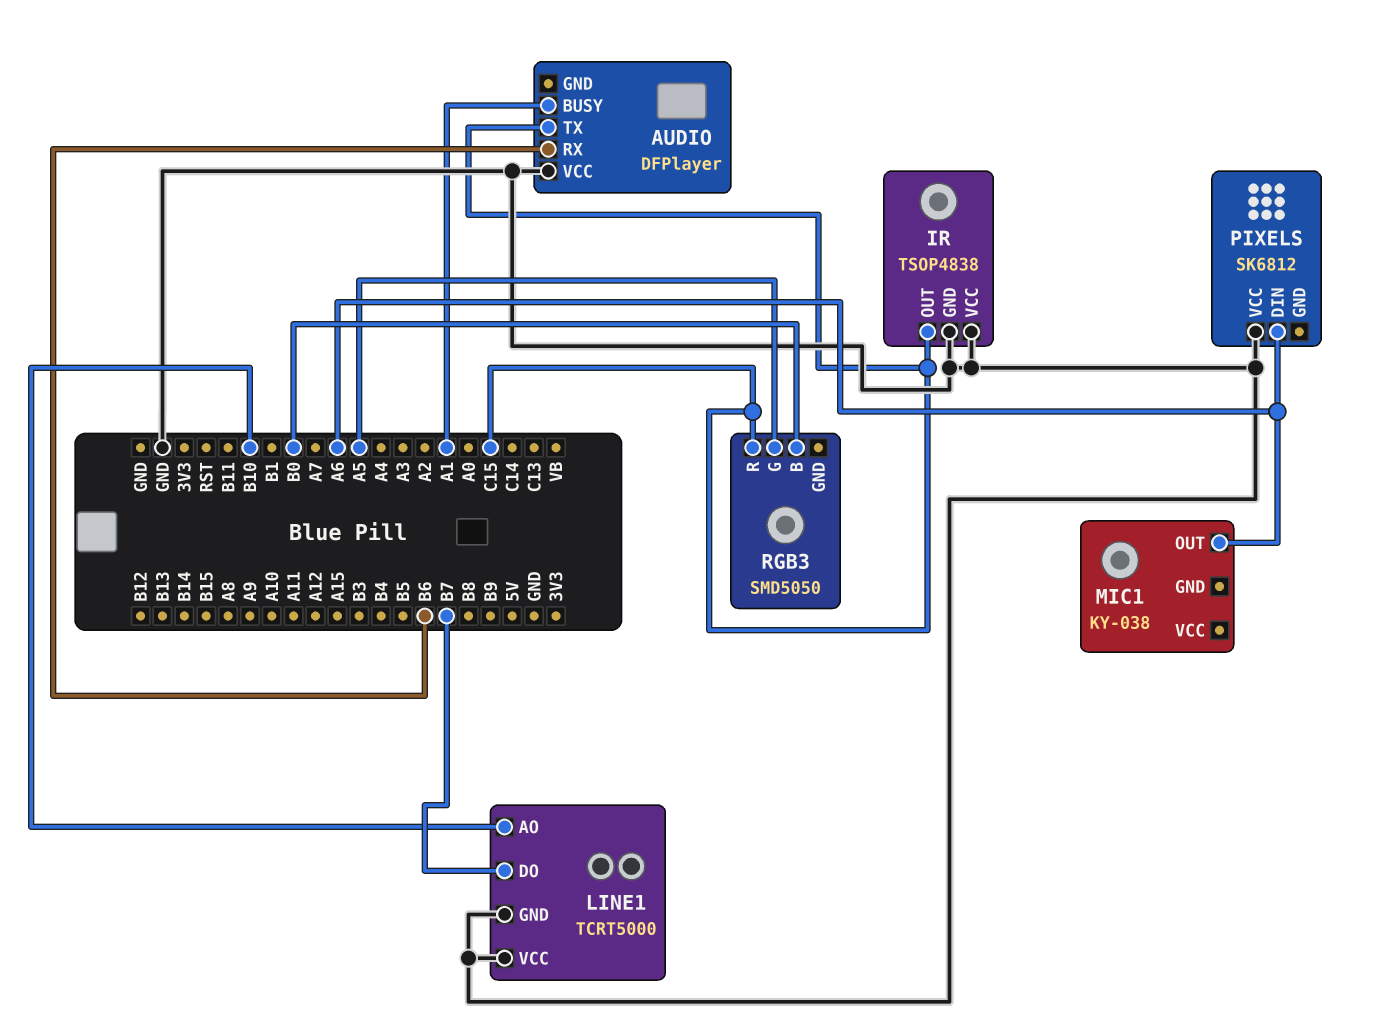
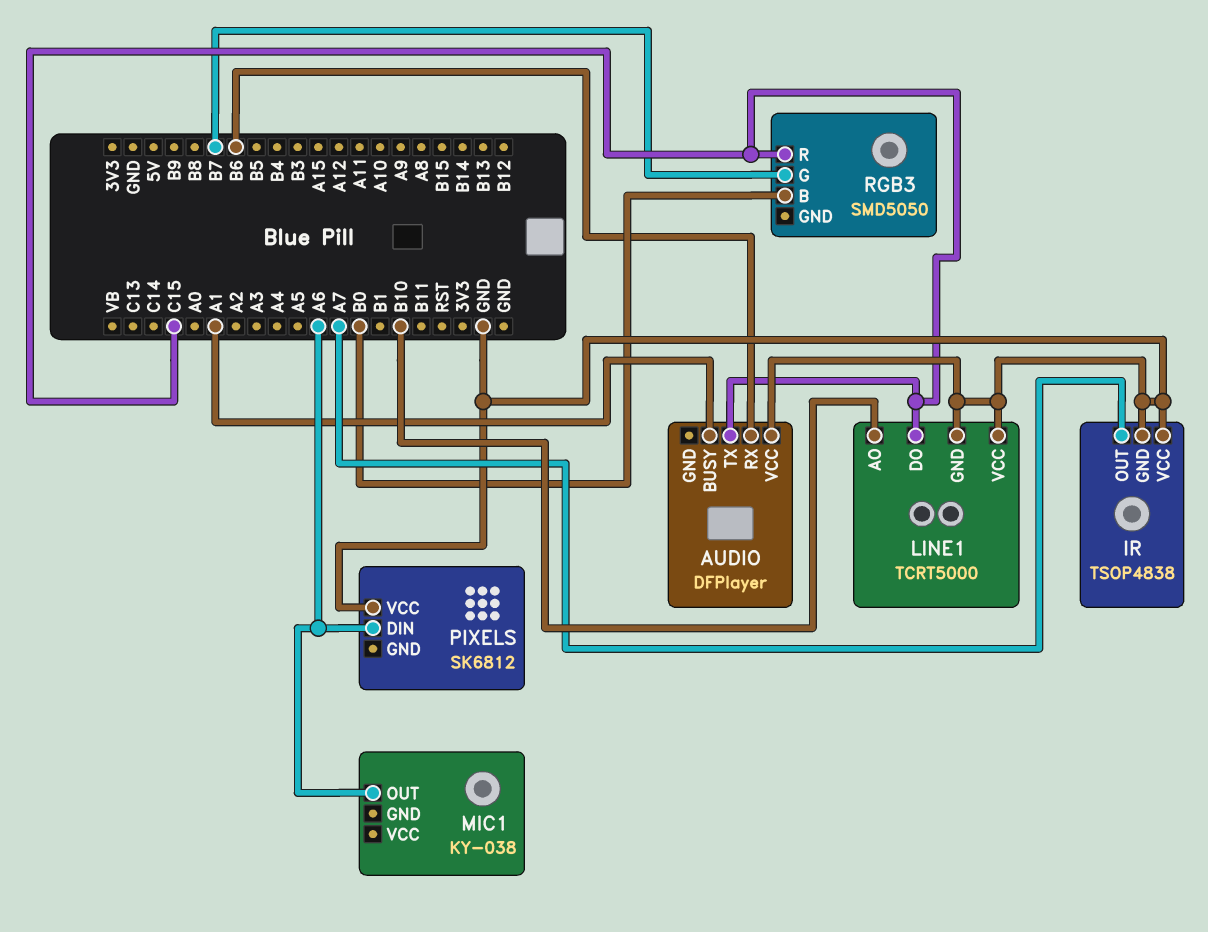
IR pin OUT: C15 -> A7
LINE1 pin DO: B7 -> C15
RGB3 pin G: A5 -> B7

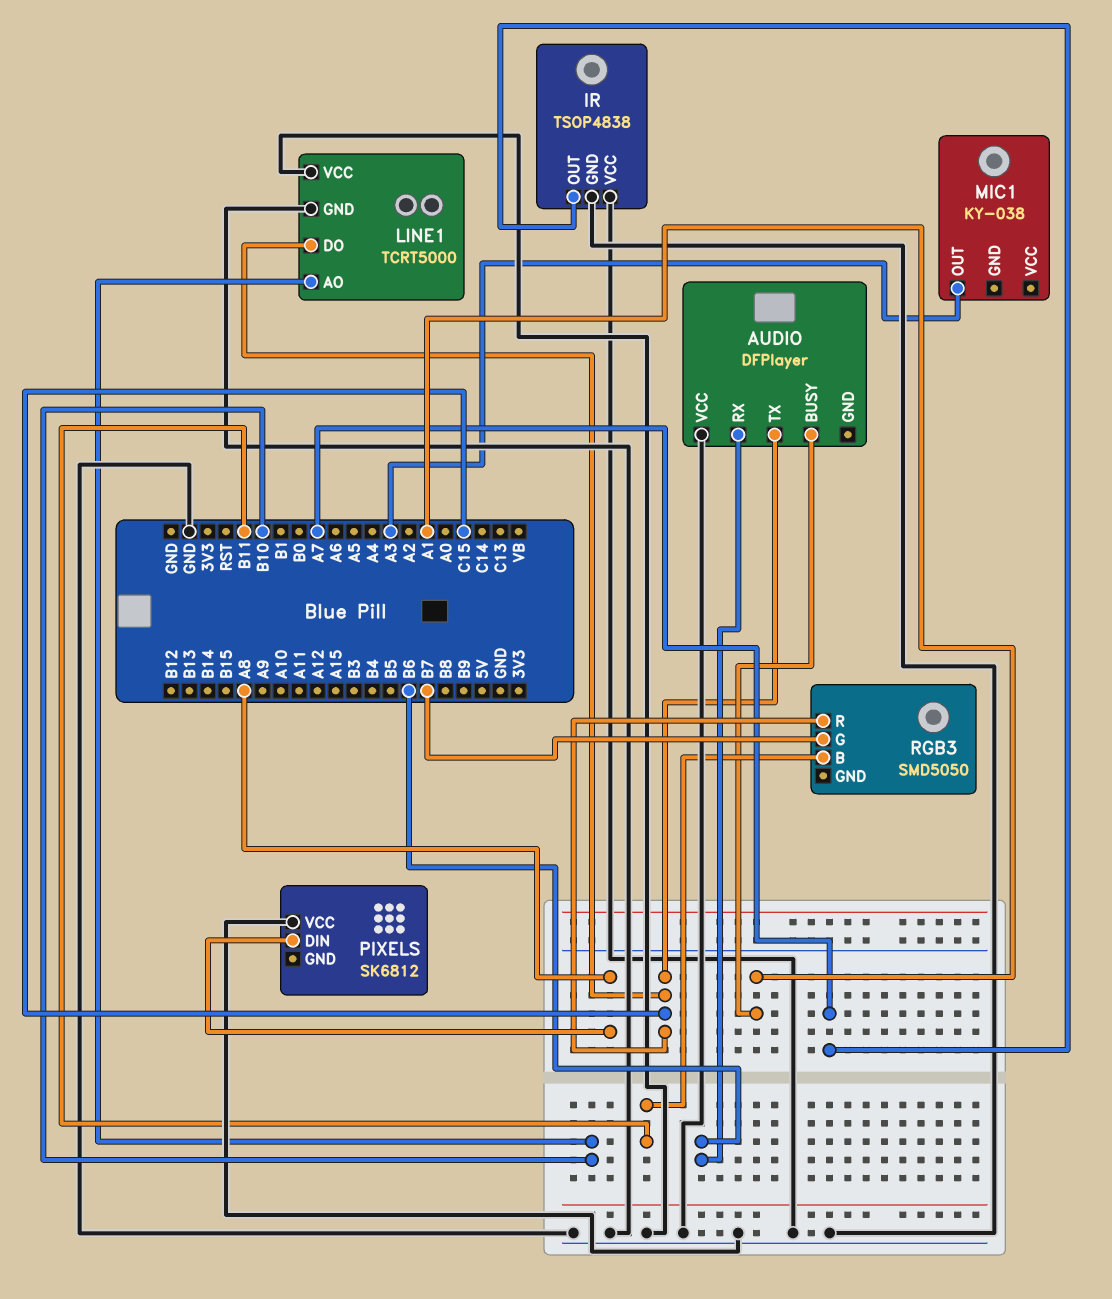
MIC1 pin OUT: A6 -> A3
PIXELS pin DIN: A6 -> A8
RGB3 pin B: B0 -> B11

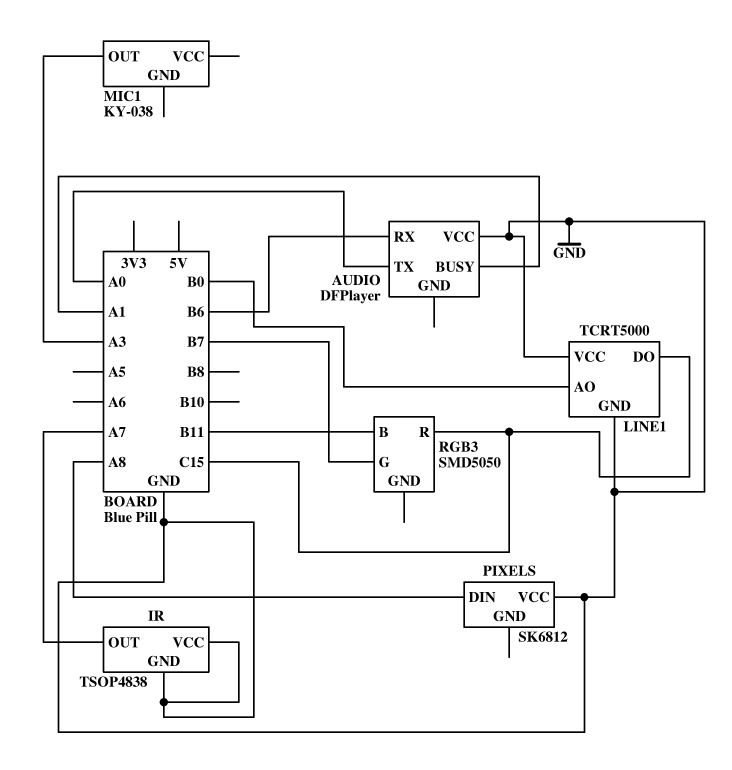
AUDIO pin TX: C15 -> A0
LINE1 pin AO: B10 -> B0

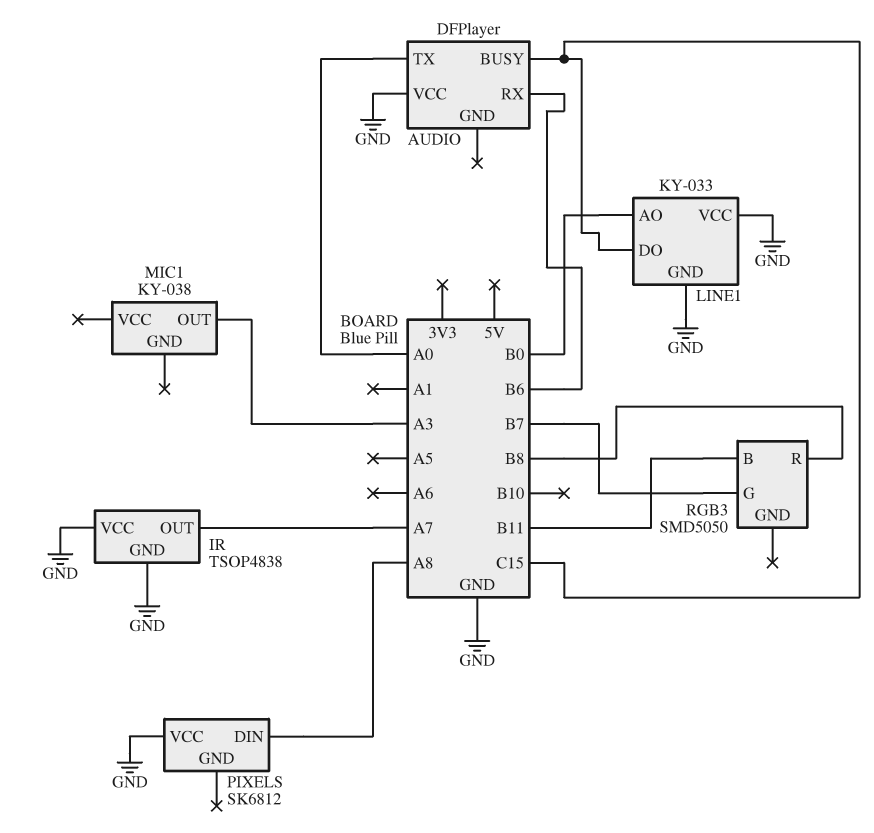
AUDIO pin BUSY: A1 -> C15
LINE1: TCRT5000 -> KY-033
RGB3 pin R: C15 -> B8

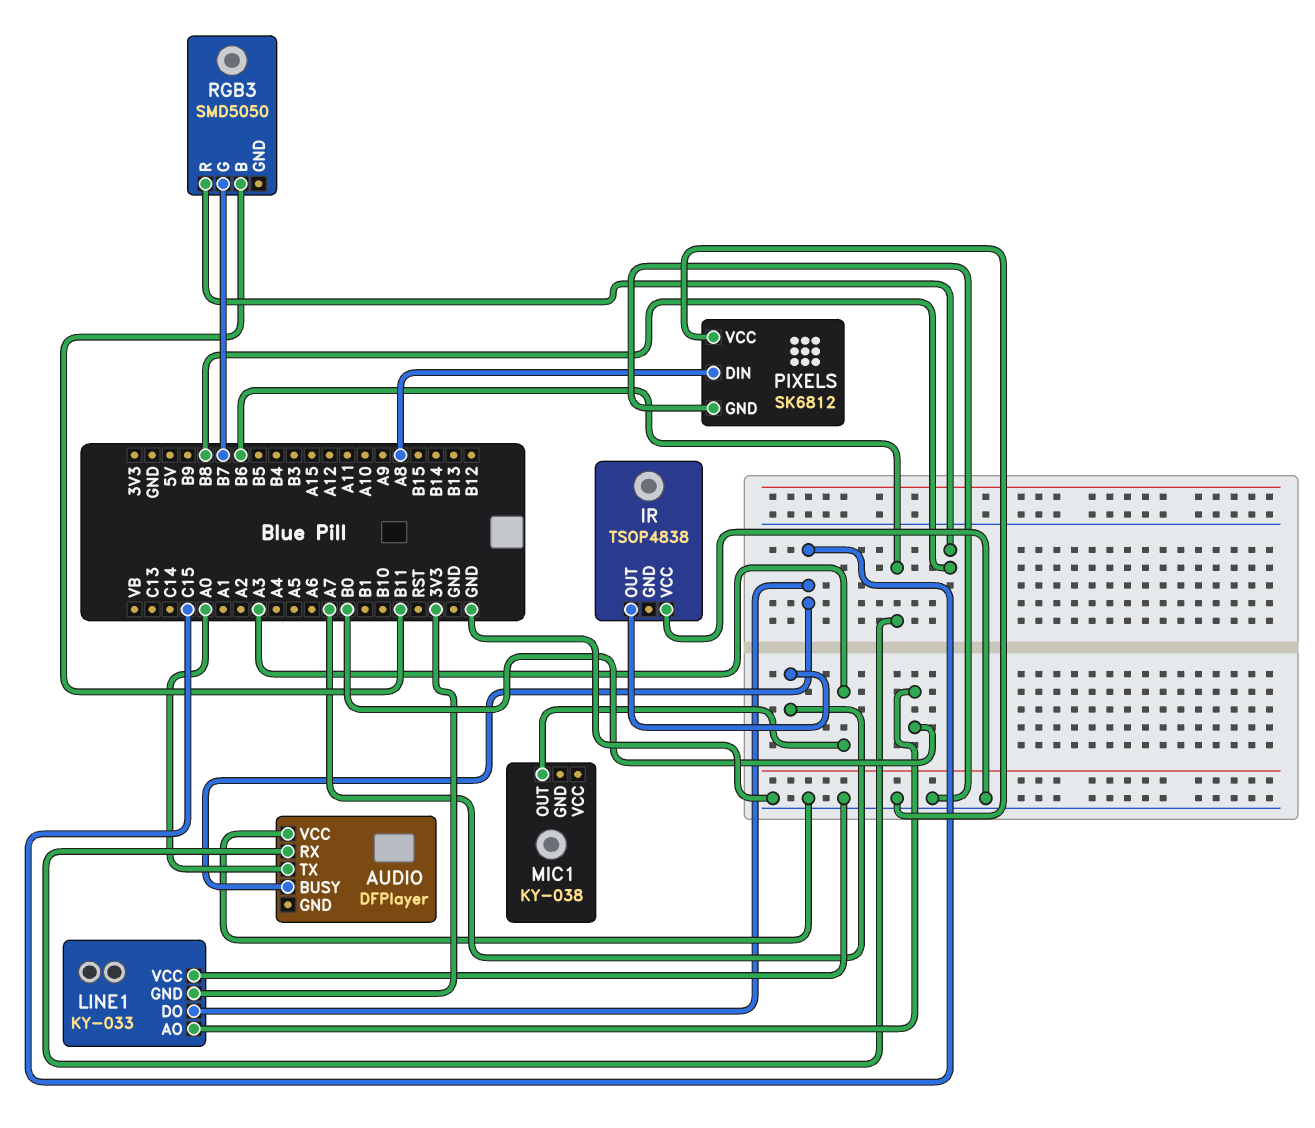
IR pin GND: GND -> none
LINE1 pin GND: GND -> 3V3
PIXELS pin GND: none -> GND

